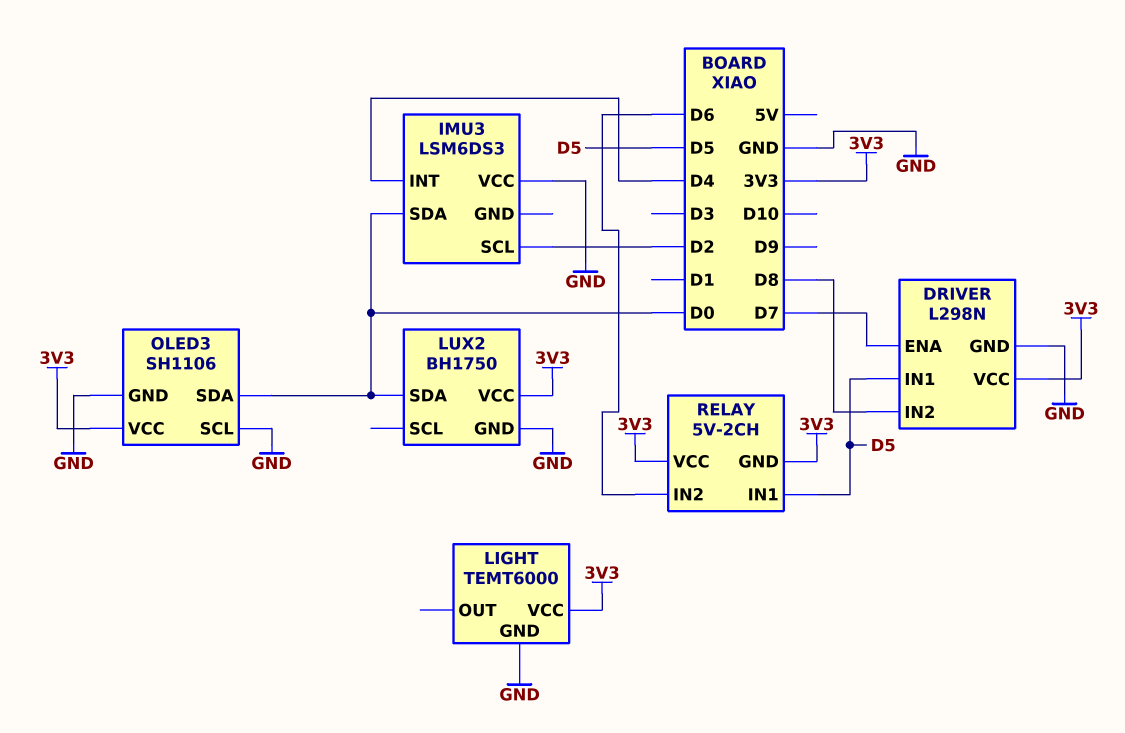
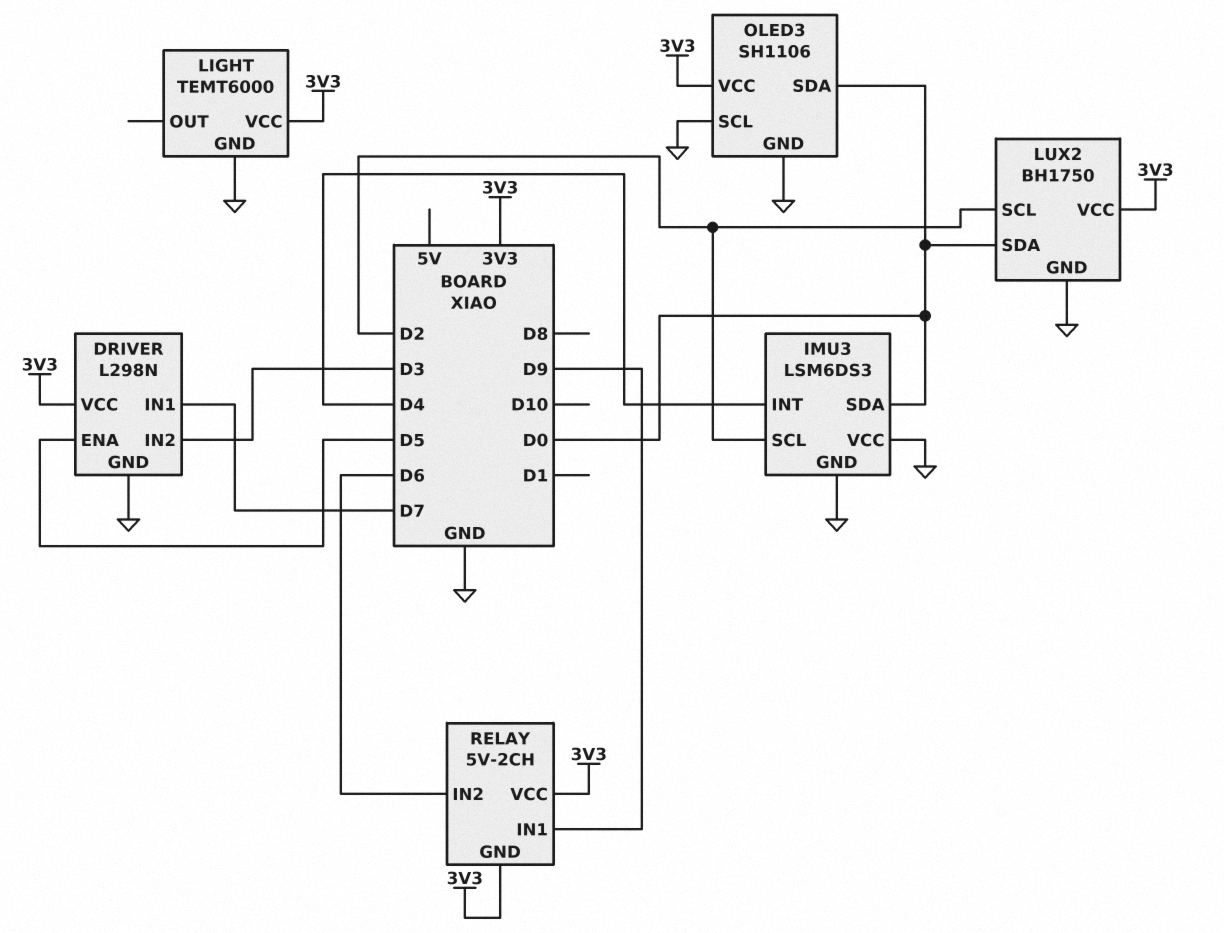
DRIVER pin ENA: D7 -> D5
DRIVER pin IN1: D5 -> D7
DRIVER pin IN2: D8 -> D3
IMU3 pin GND: none -> GND
LUX2 pin SCL: none -> D2
RELAY pin IN1: D5 -> D9

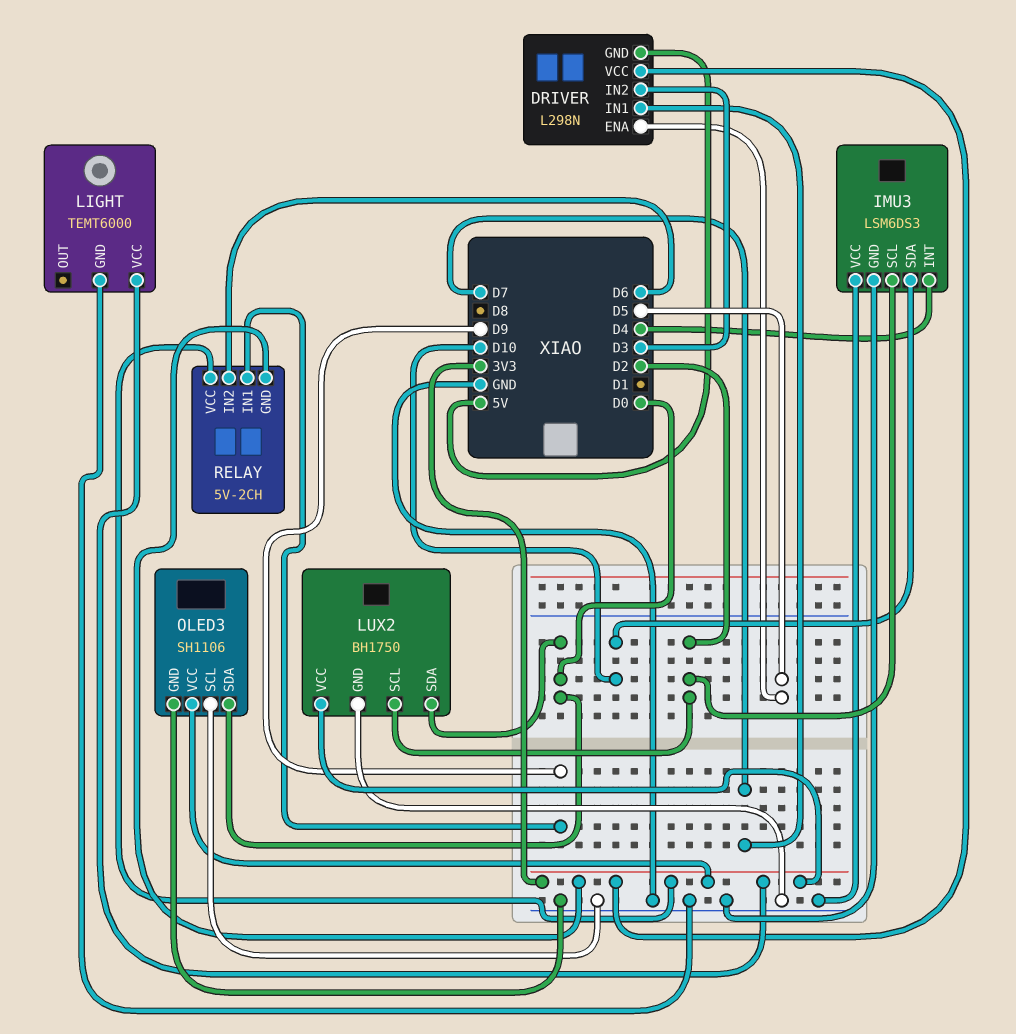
DRIVER pin GND: GND -> 5V
IMU3 pin SDA: D0 -> D10

